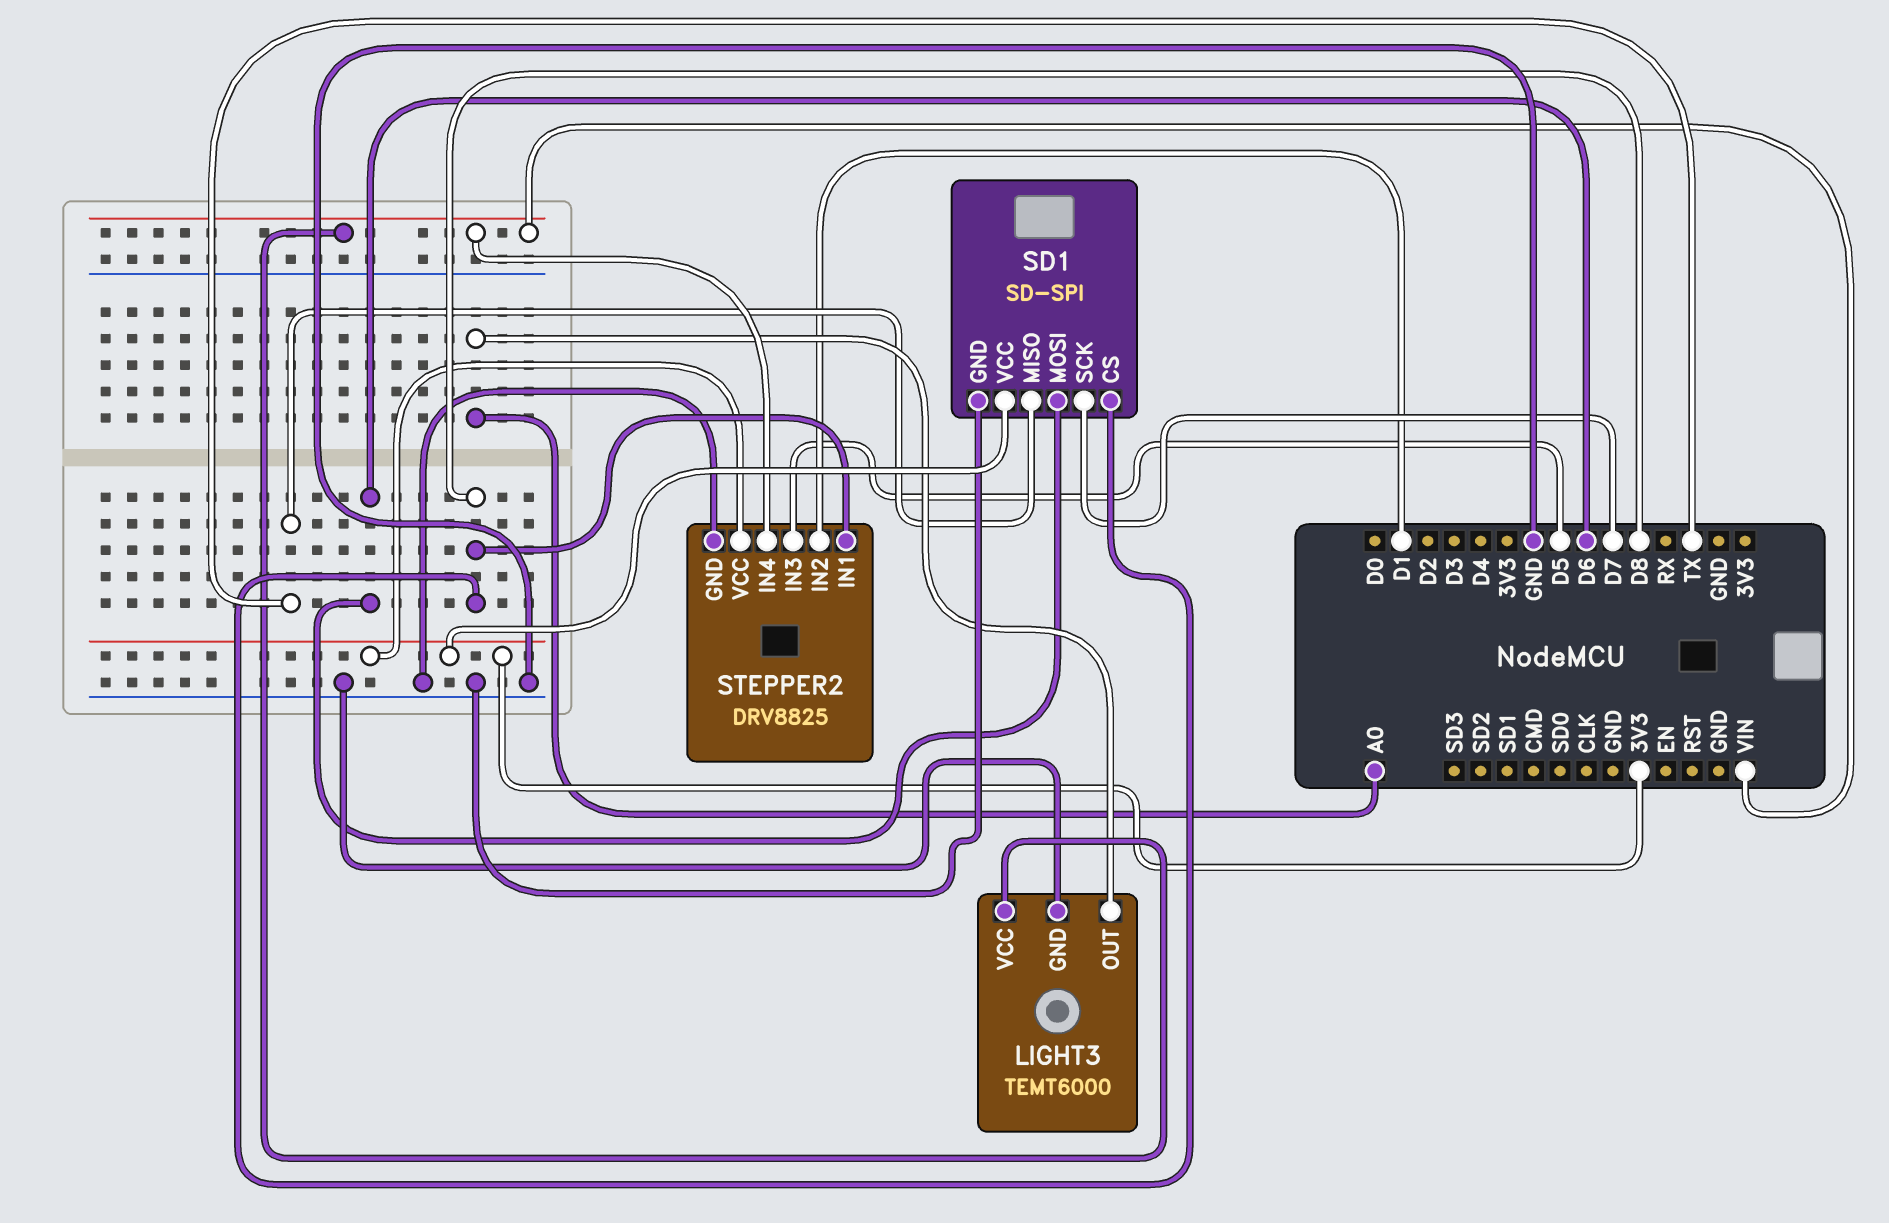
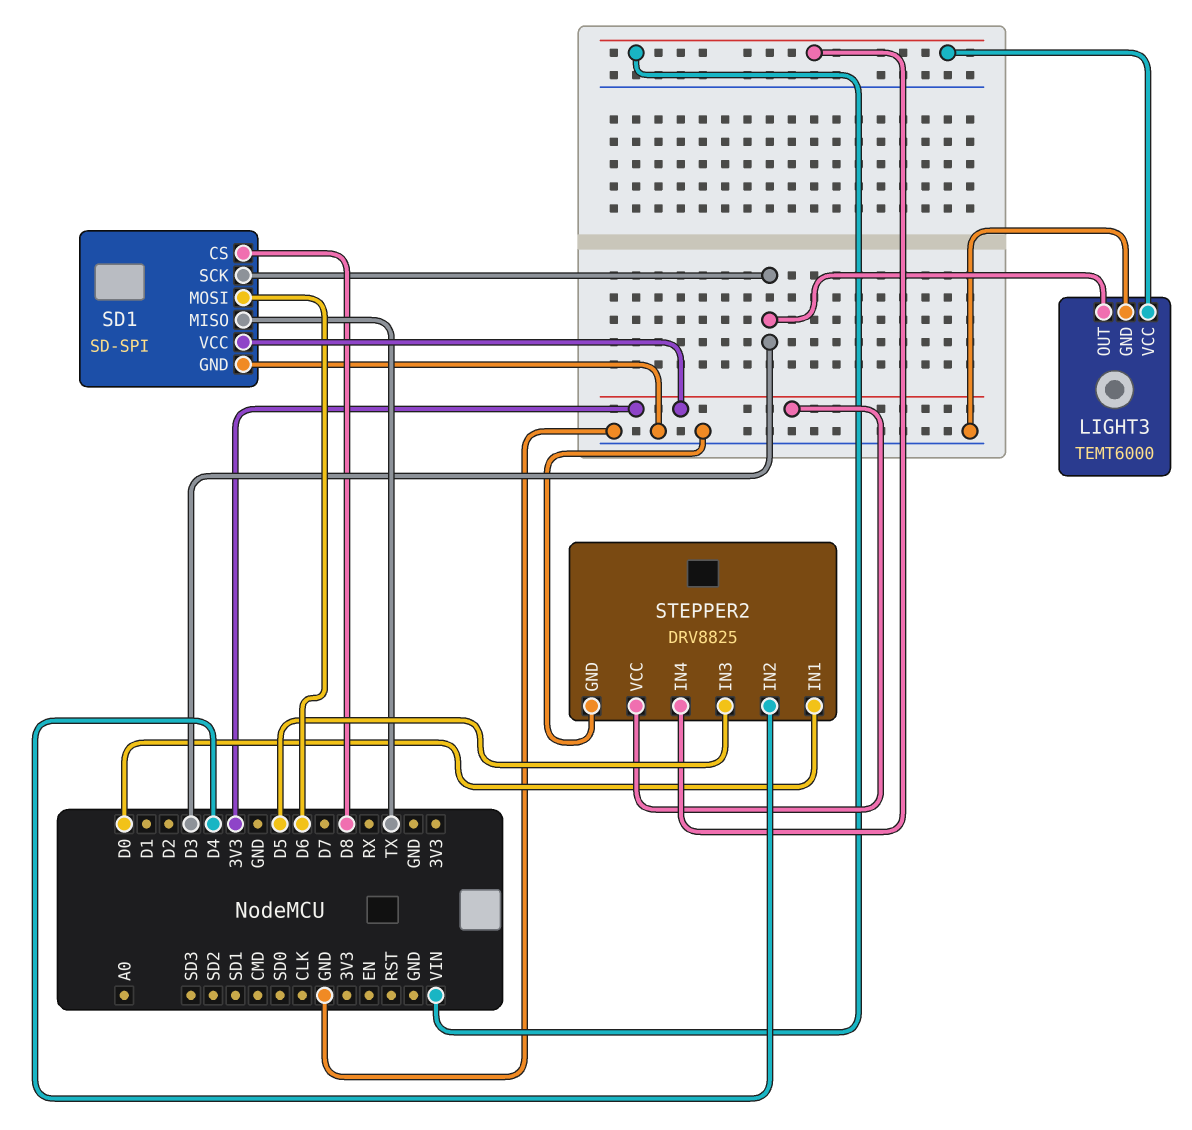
LIGHT3 pin OUT: A0 -> D3
SD1 pin SCK: D7 -> D3
STEPPER2 pin IN1: D8 -> D0
STEPPER2 pin IN2: D1 -> D4

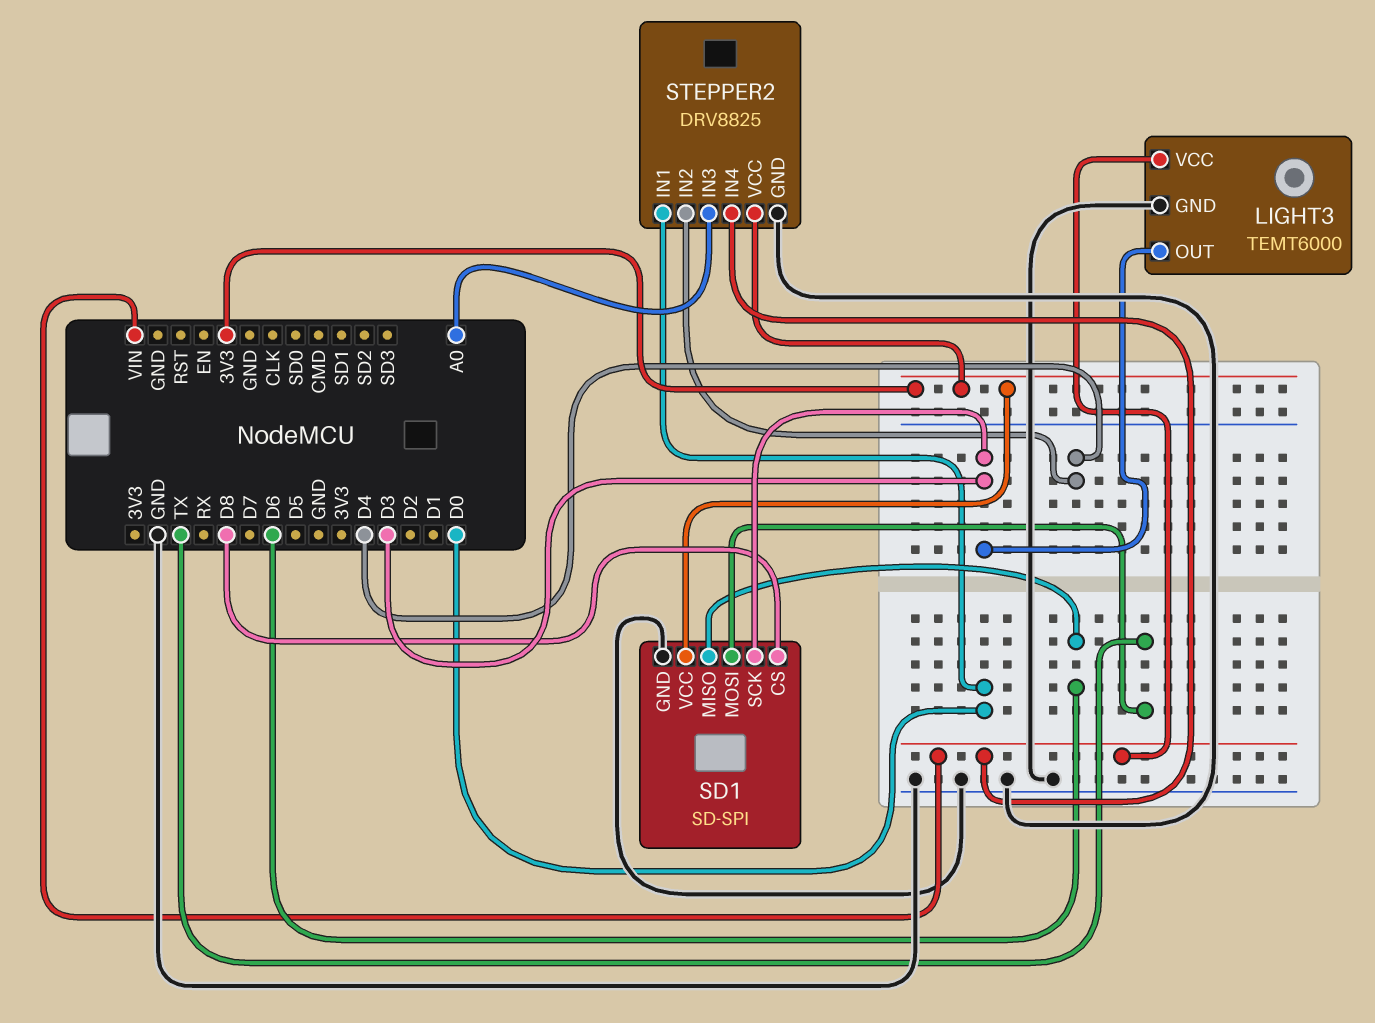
SD1 pin MISO: TX -> D6
SD1 pin MOSI: D6 -> TX
STEPPER2 pin IN3: D5 -> A0

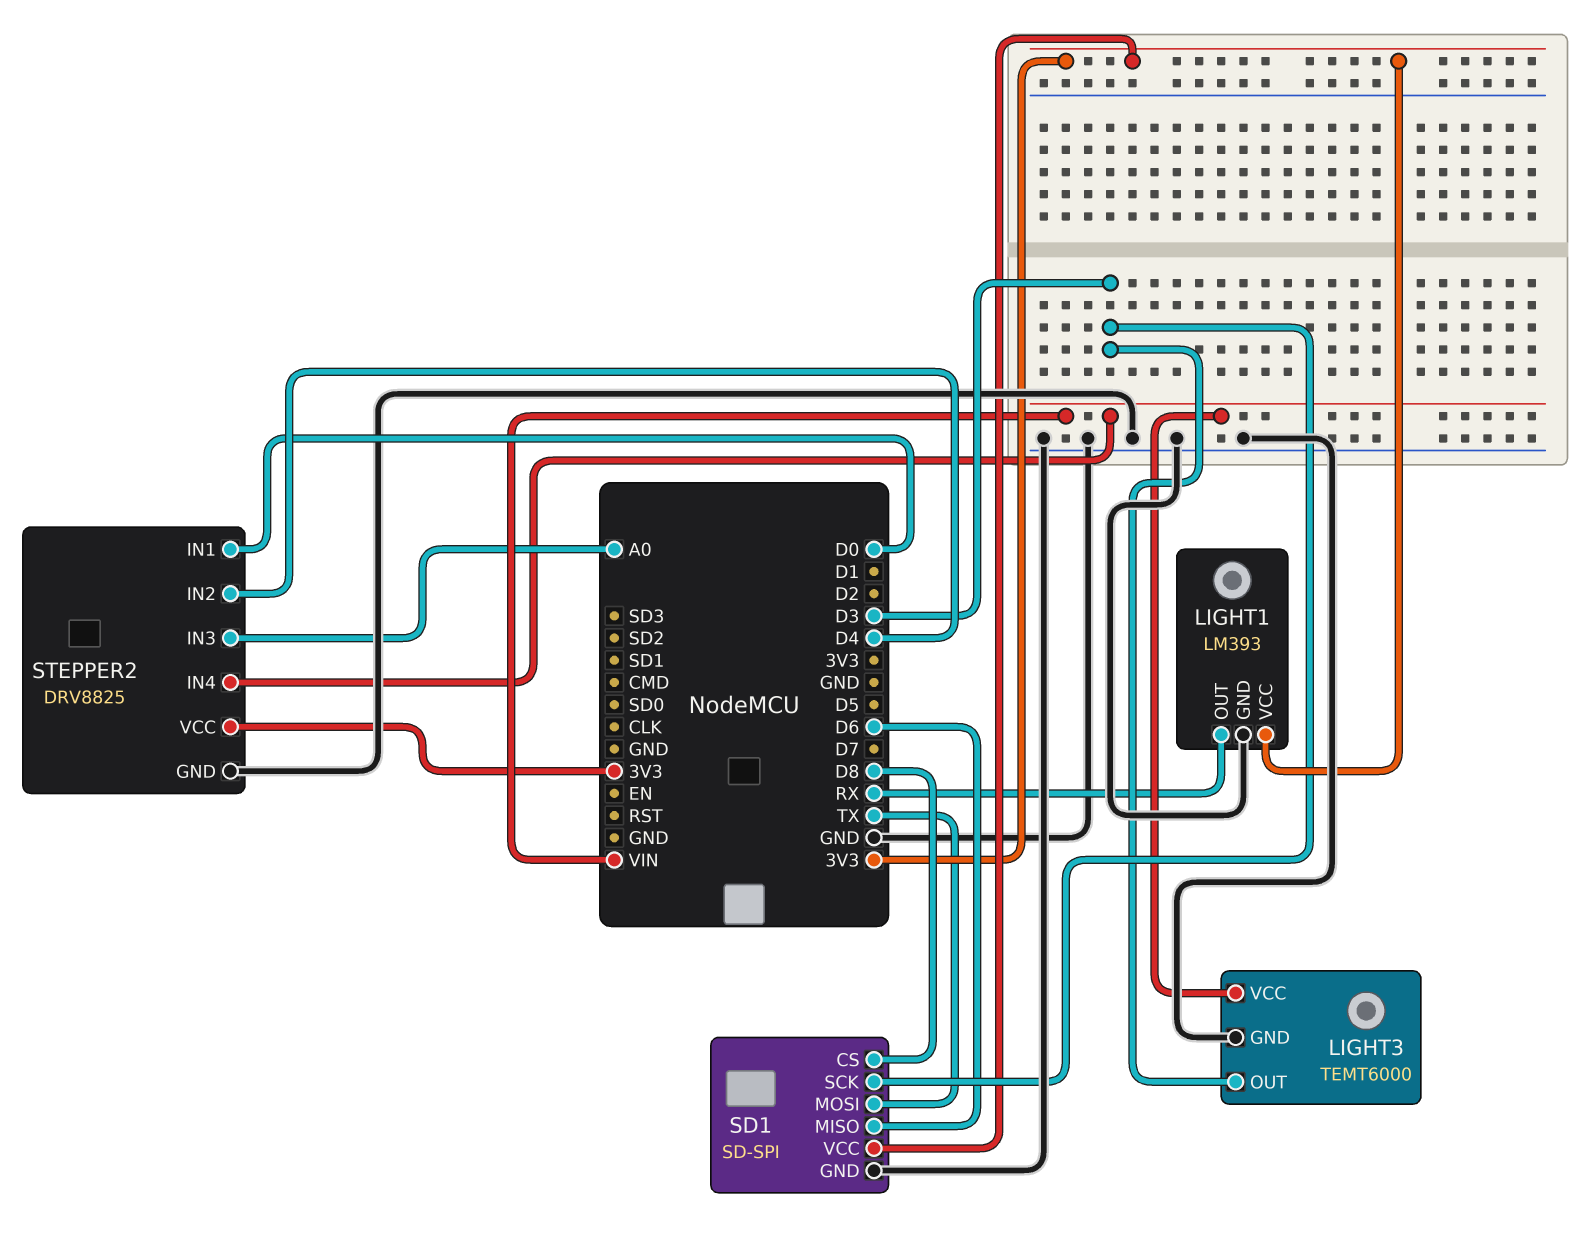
LIGHT1: none -> LM393
LIGHT1 pin GND: none -> GND
LIGHT1 pin OUT: none -> RX
LIGHT1 pin VCC: none -> 3V3

